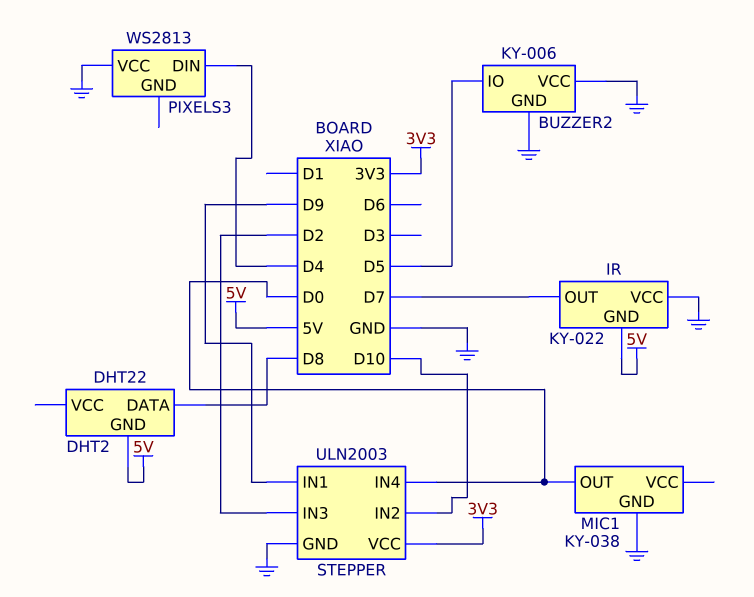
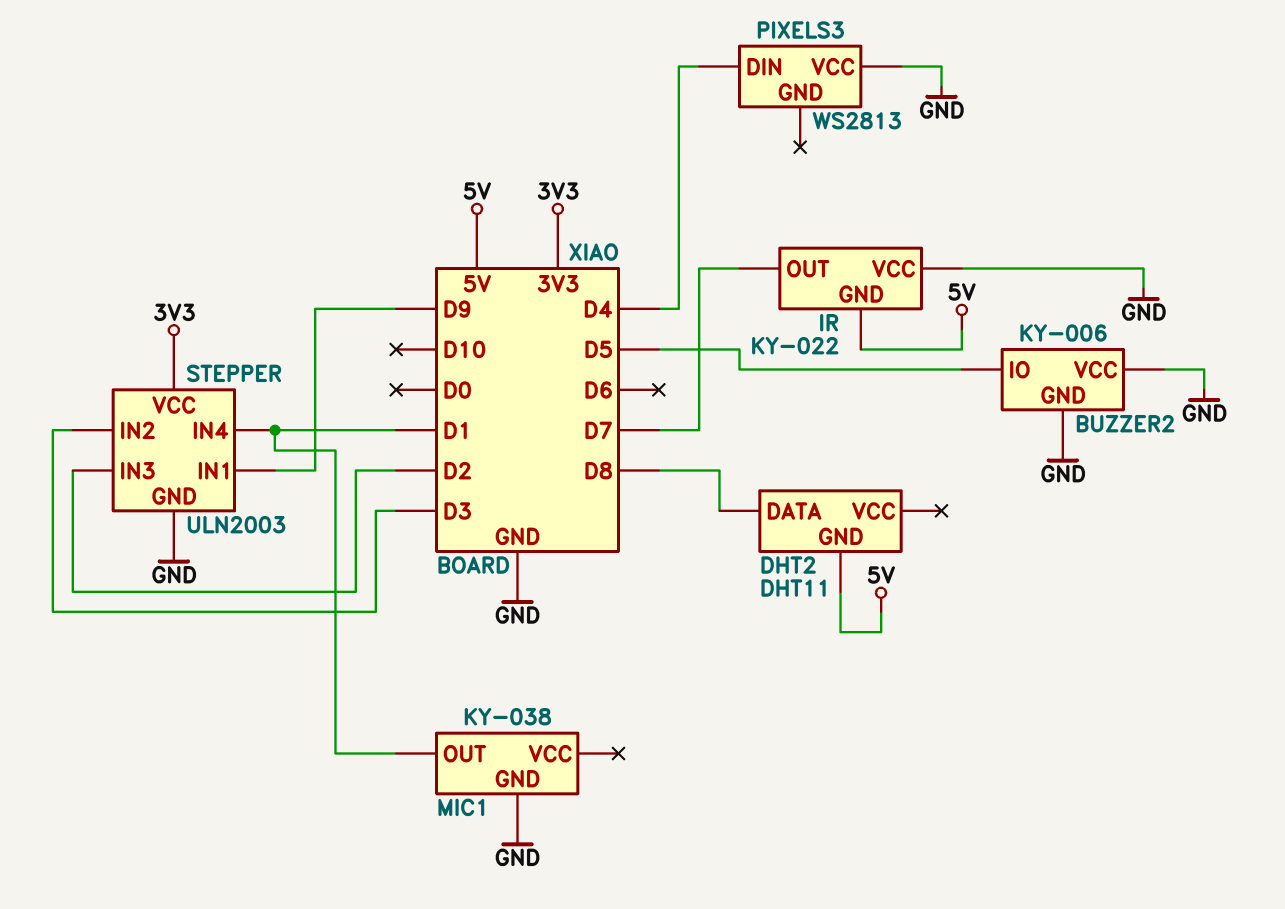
DHT2: DHT22 -> DHT11
MIC1 pin OUT: D0 -> D1
STEPPER pin IN2: D10 -> D3
STEPPER pin IN4: D0 -> D1

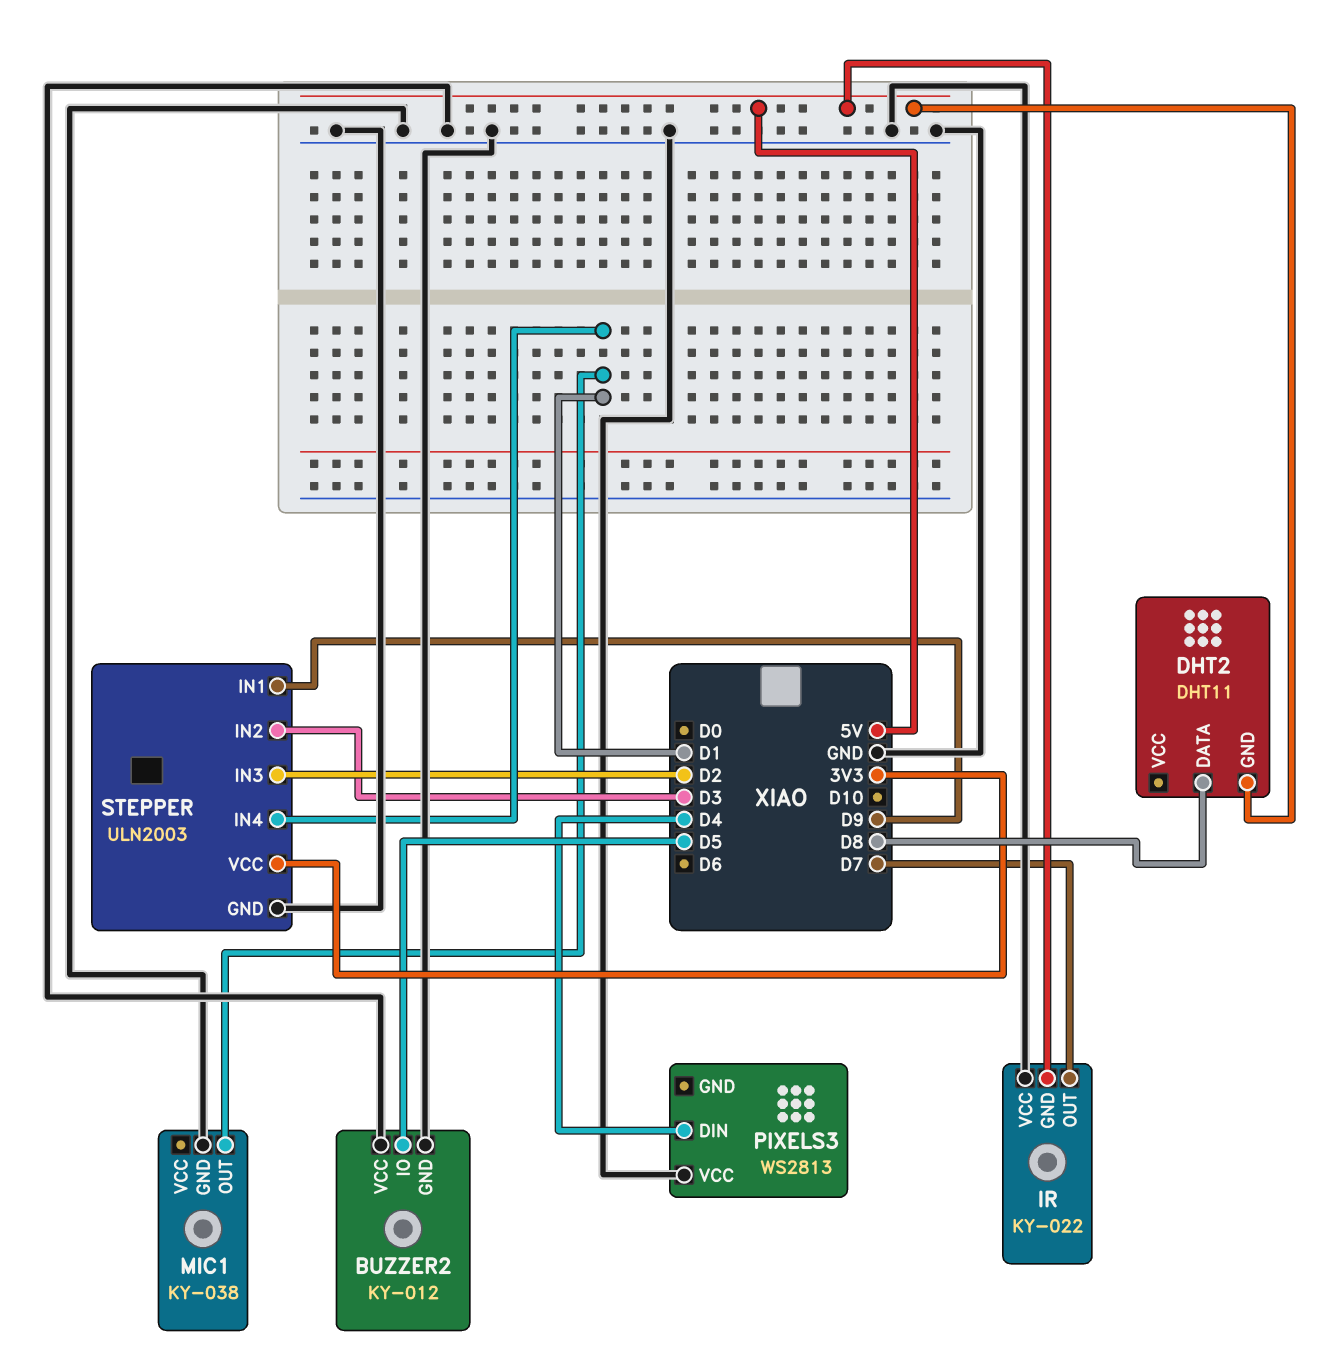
BUZZER2: KY-006 -> KY-012

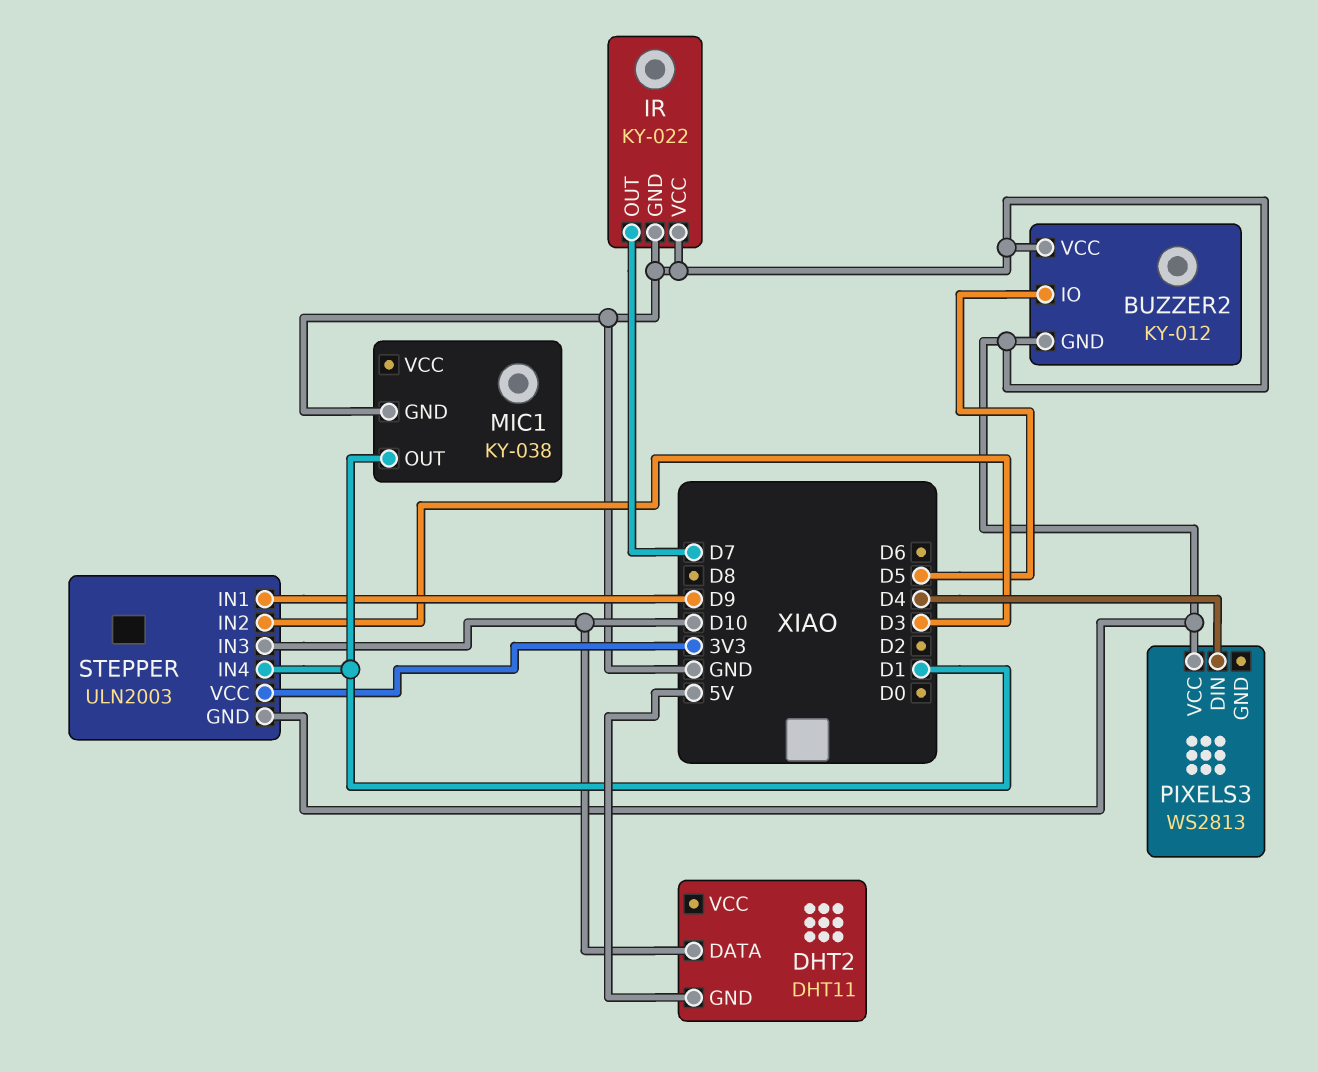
DHT2 pin DATA: D8 -> D10
IR pin GND: 5V -> GND
STEPPER pin IN3: D2 -> D10

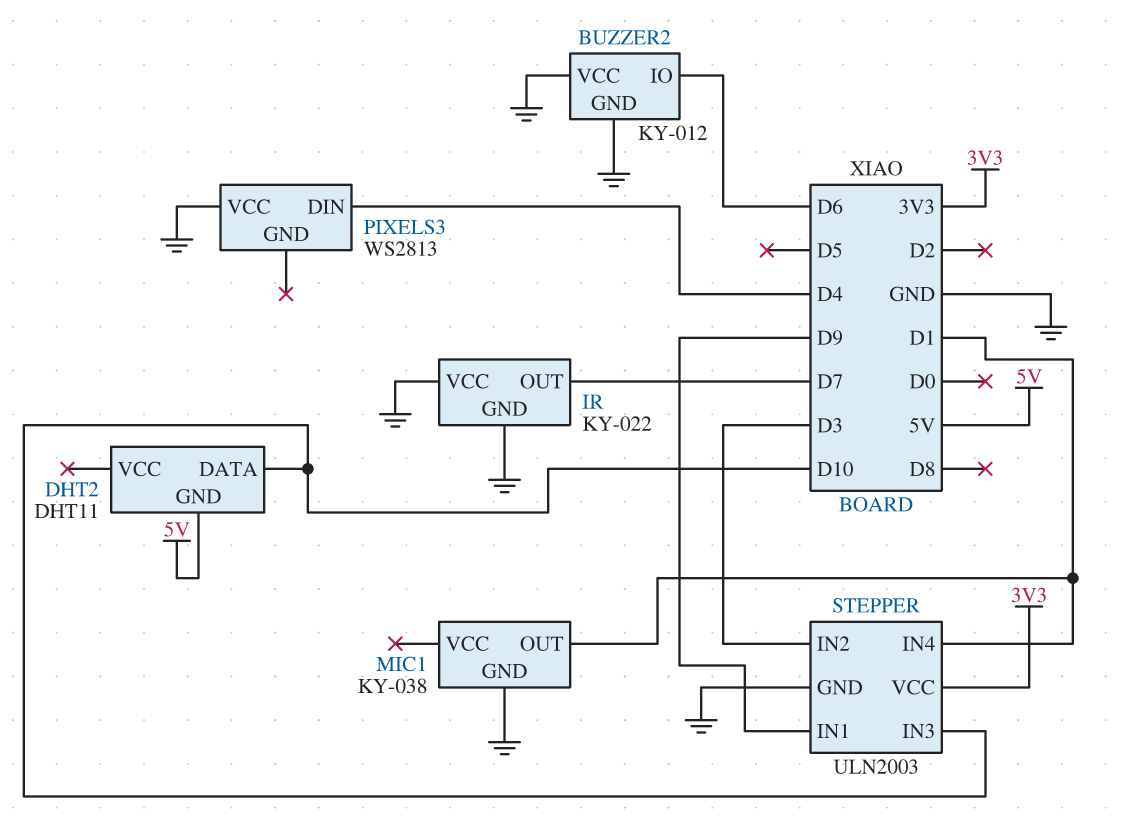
BUZZER2 pin IO: D5 -> D6

